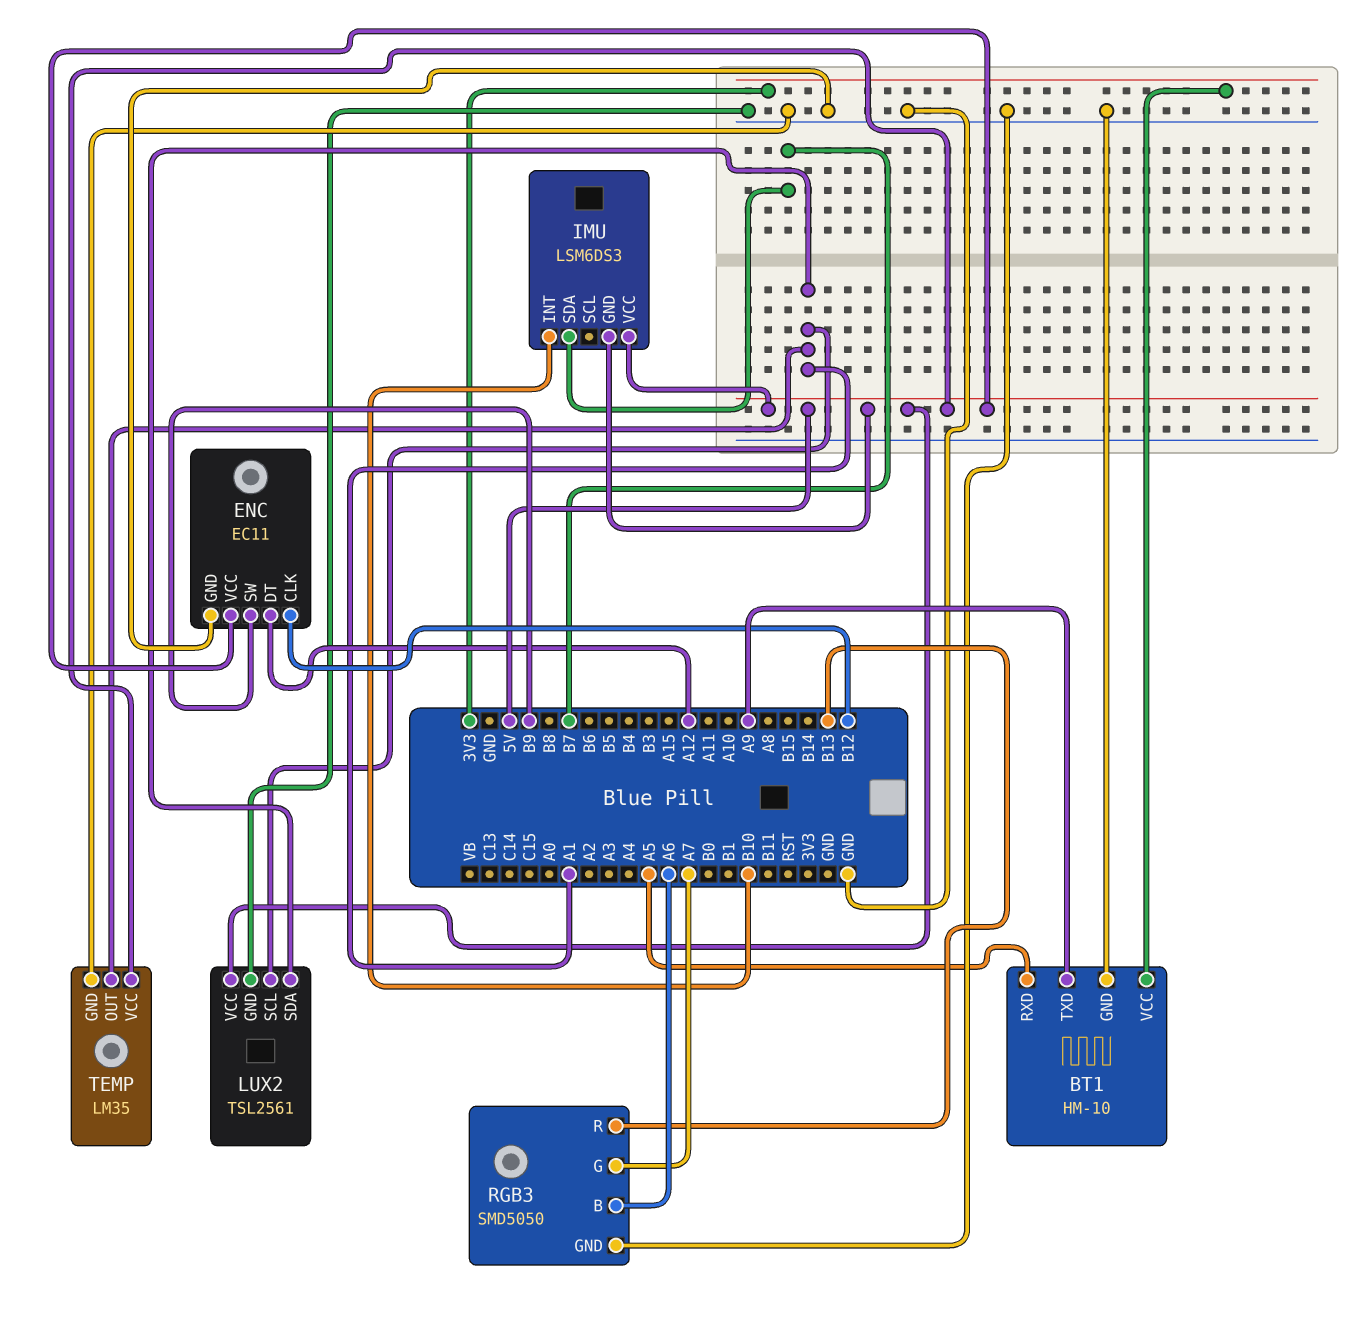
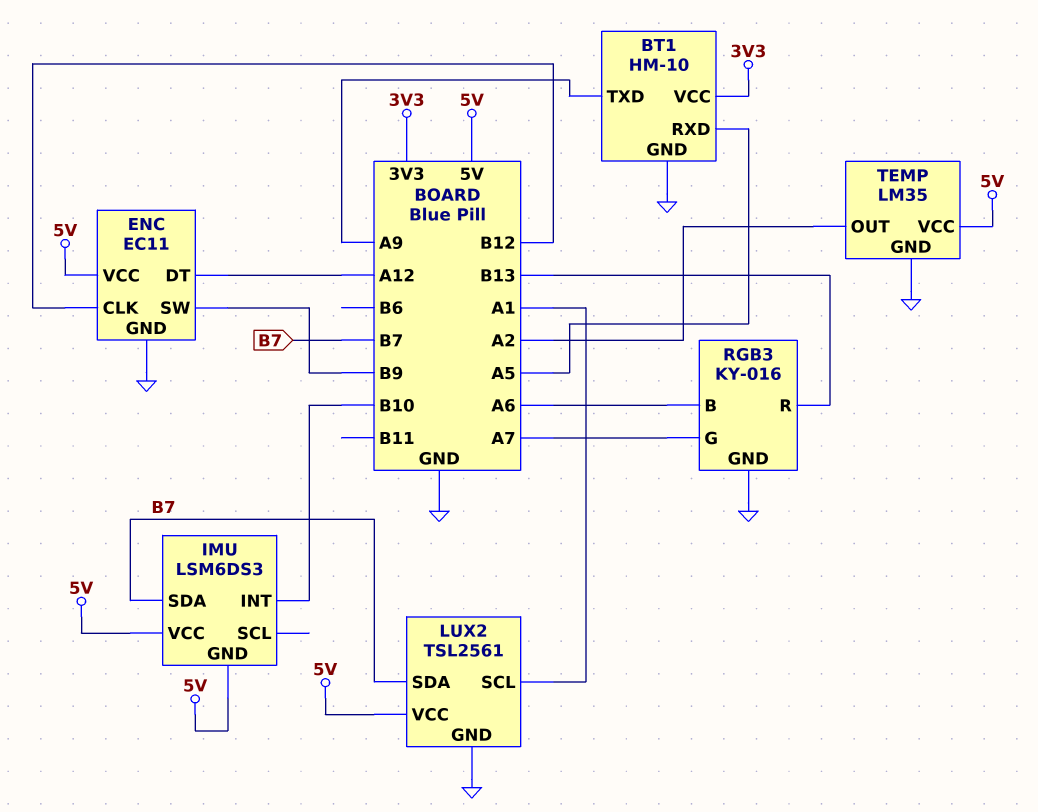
LUX2 pin SDA: A1 -> B7
RGB3: SMD5050 -> KY-016
TEMP pin OUT: A1 -> A2

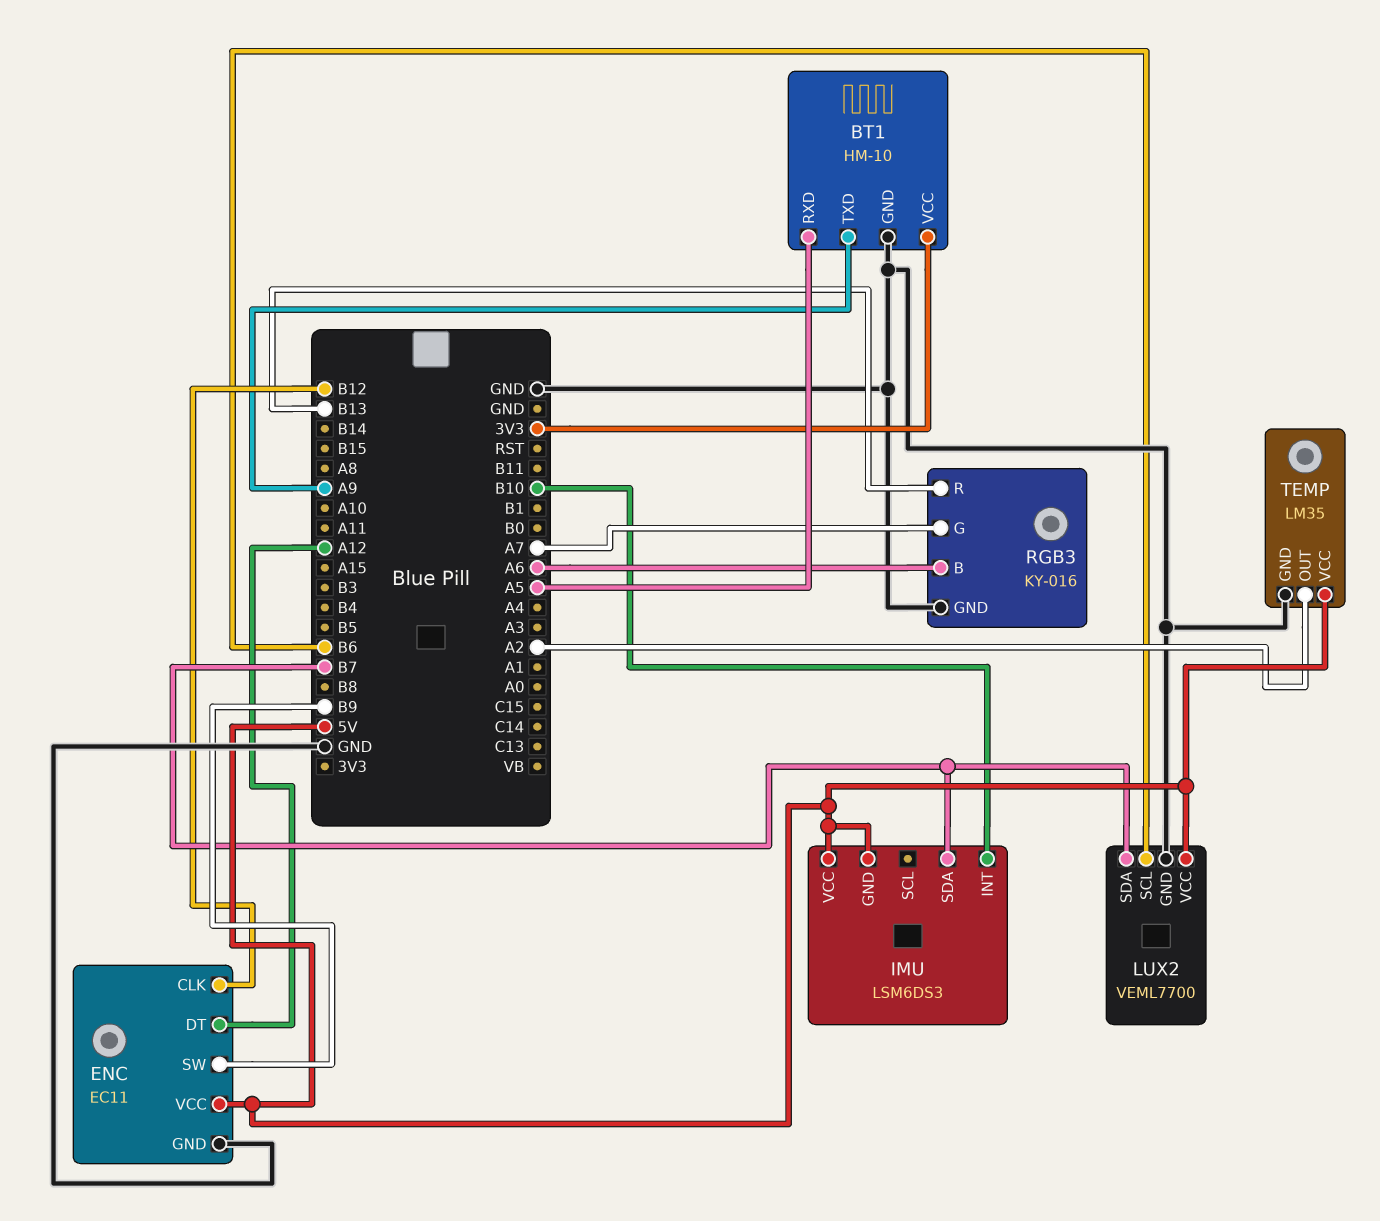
LUX2: TSL2561 -> VEML7700
LUX2 pin SCL: A1 -> B6

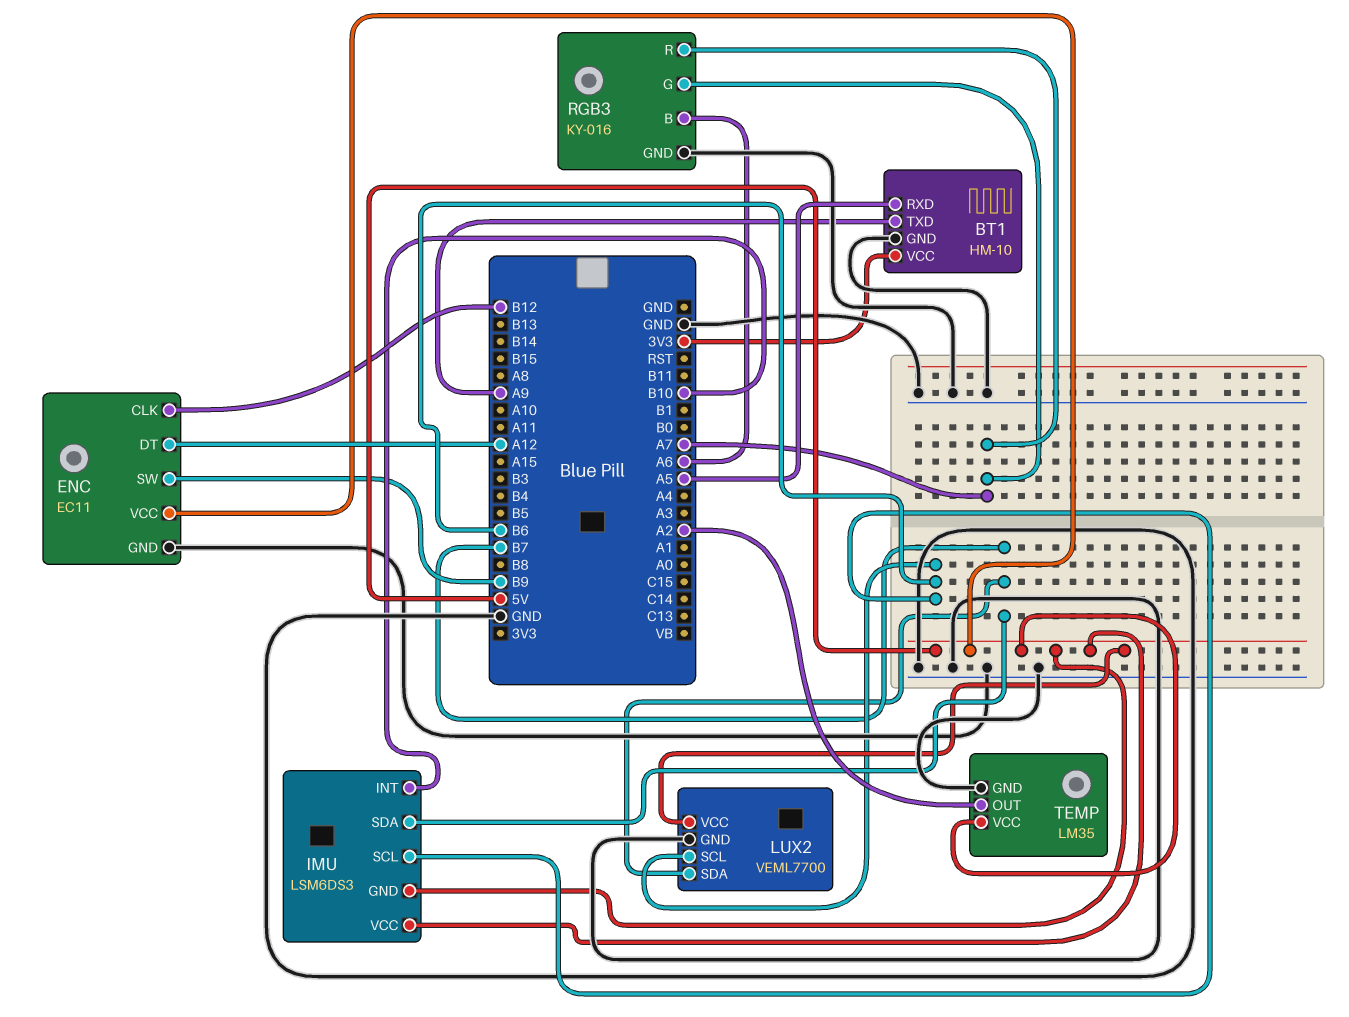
IMU pin SCL: none -> B6
RGB3 pin R: B13 -> A7

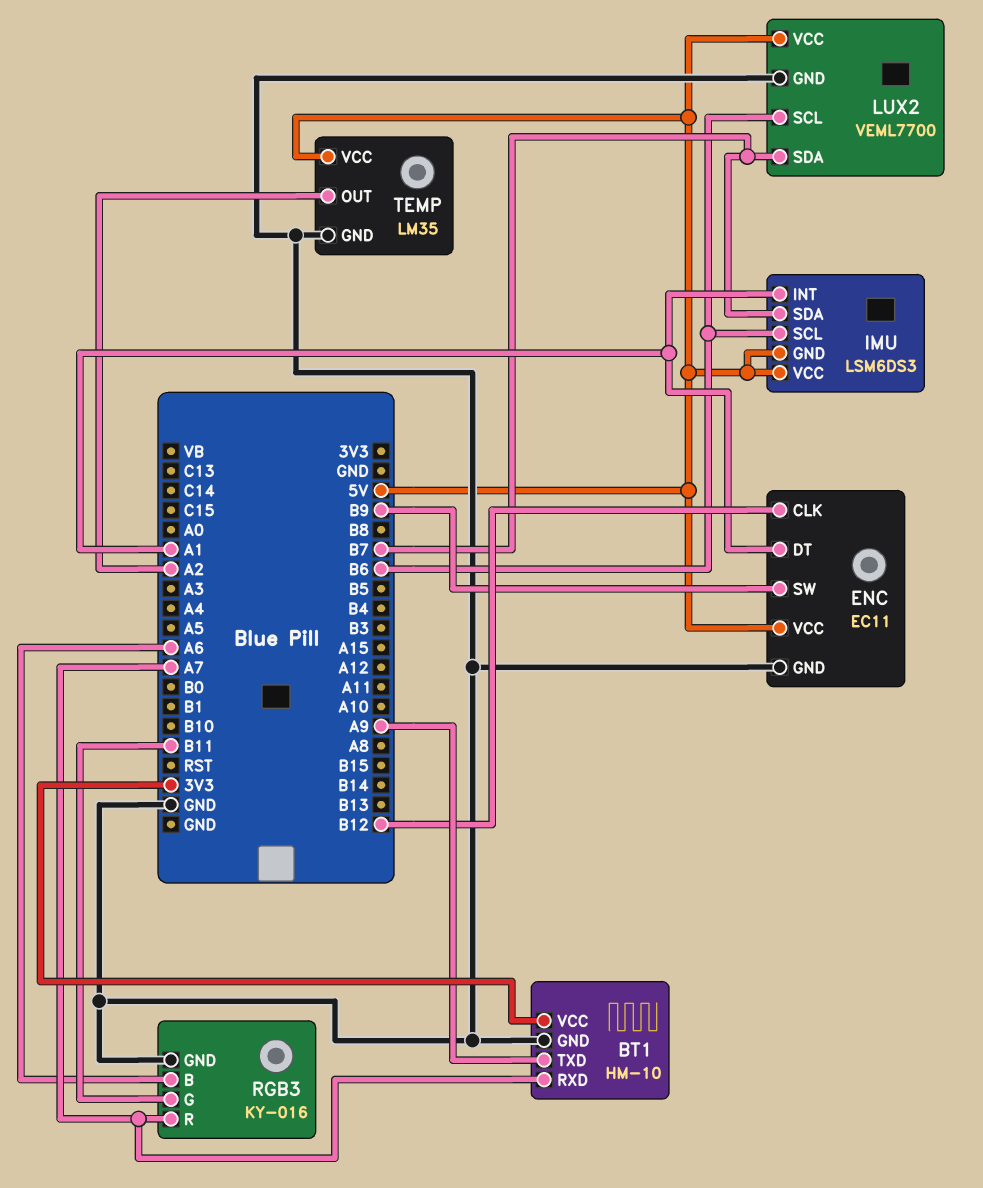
BT1 pin RXD: A5 -> A7
ENC pin DT: A12 -> A1
IMU pin INT: B10 -> A1
RGB3 pin G: A7 -> B11

